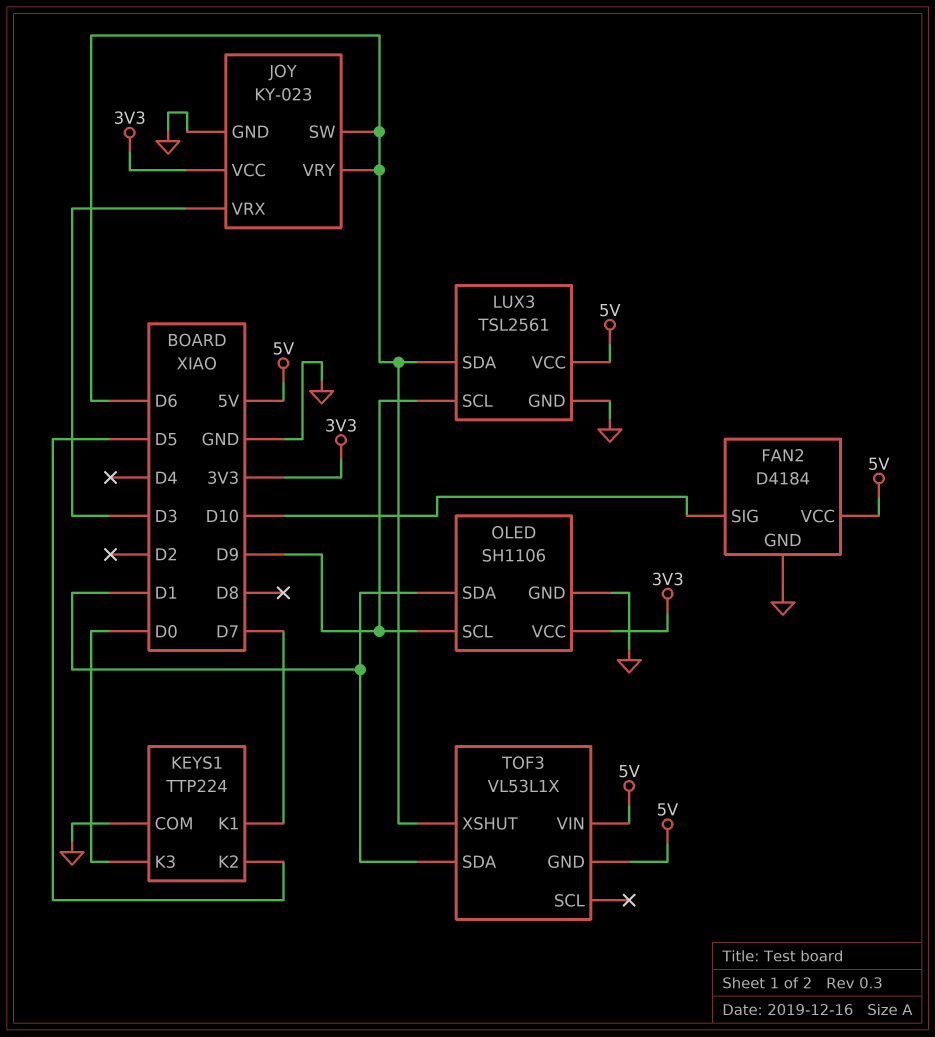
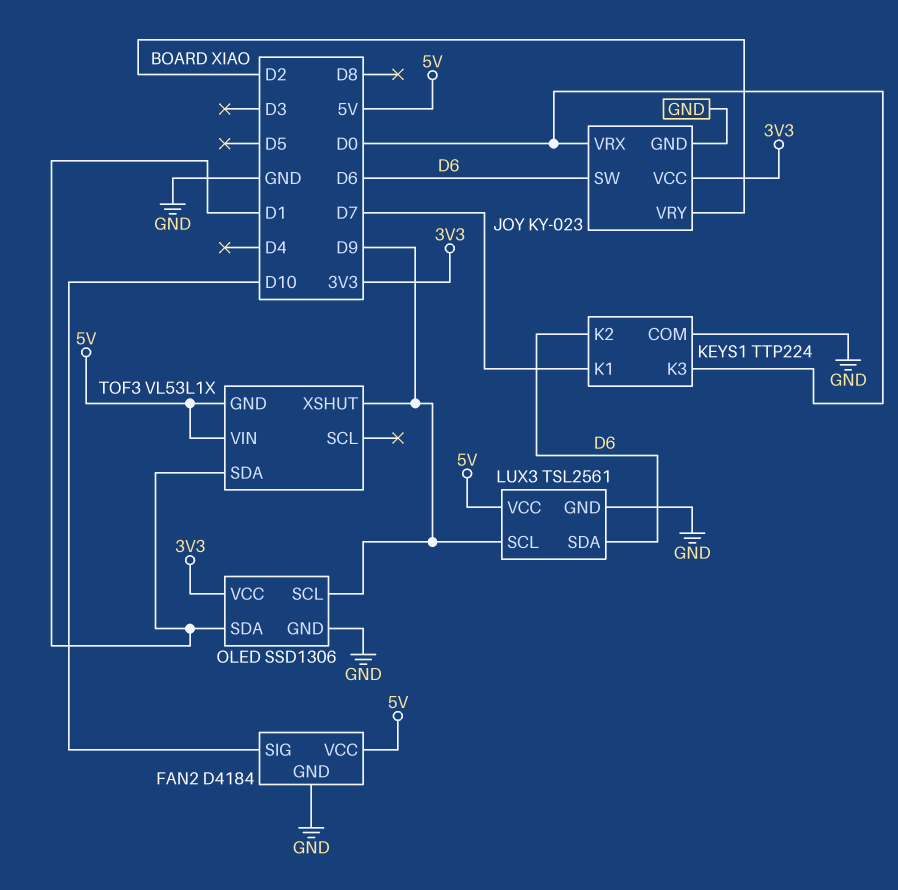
JOY pin VRX: D3 -> D0
JOY pin VRY: D6 -> D2
KEYS1 pin K2: D5 -> D6
OLED: SH1106 -> SSD1306
TOF3 pin XSHUT: D6 -> D9

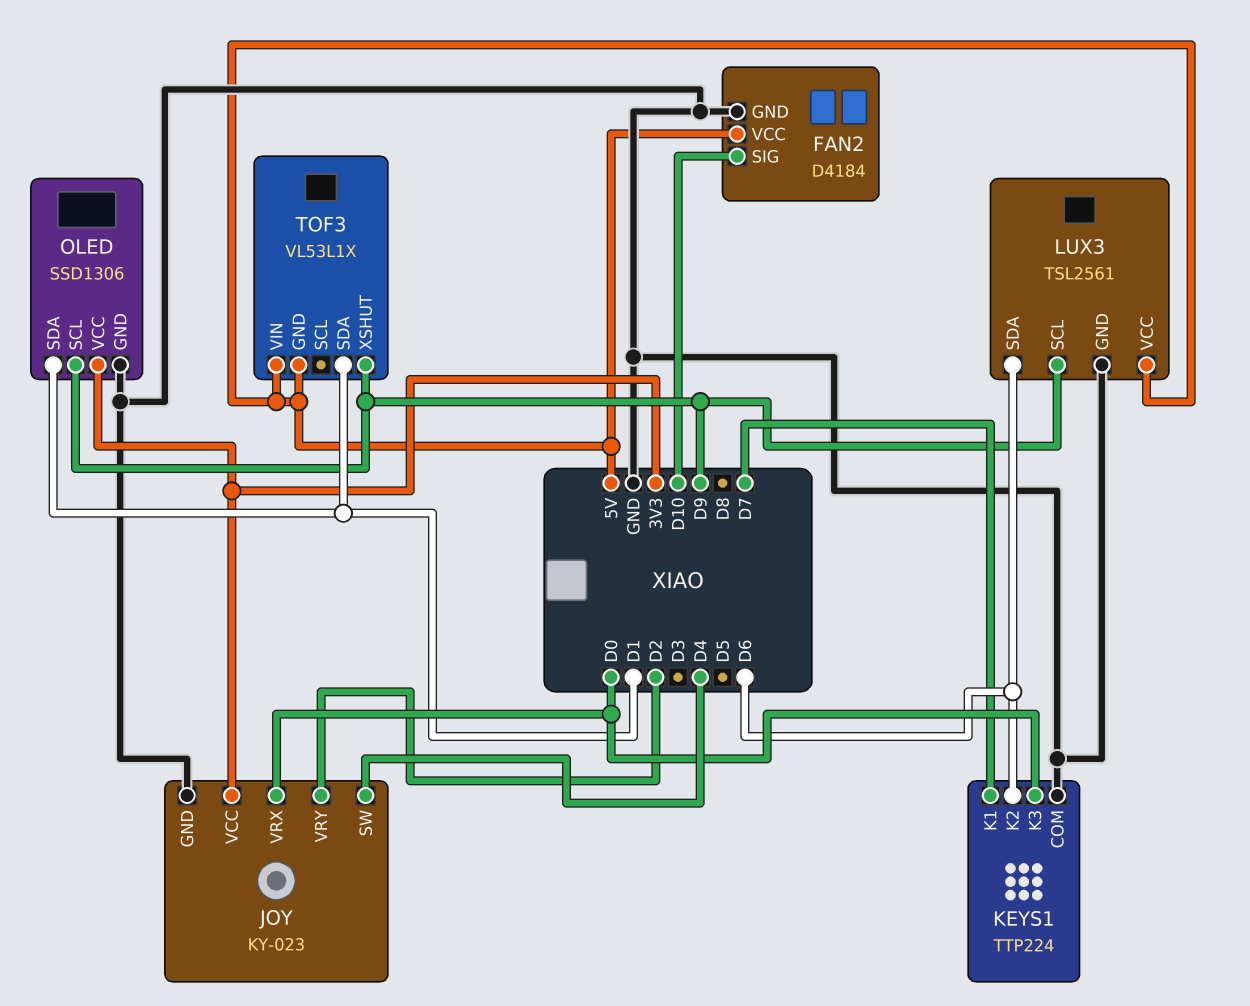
JOY pin SW: D6 -> D4

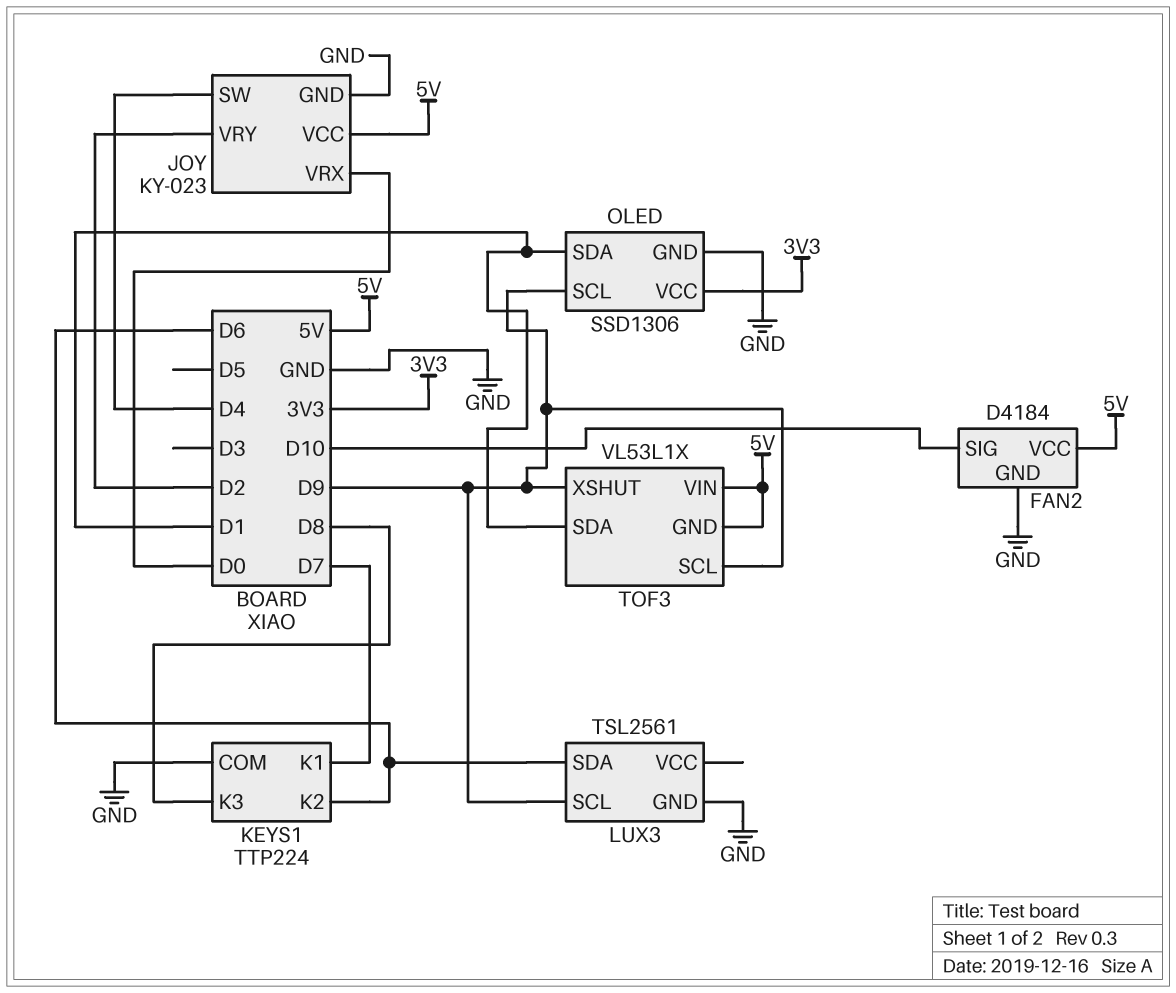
JOY pin VCC: 3V3 -> 5V
KEYS1 pin K3: D0 -> D8
LUX3 pin VCC: 5V -> none
TOF3 pin SCL: none -> D9

